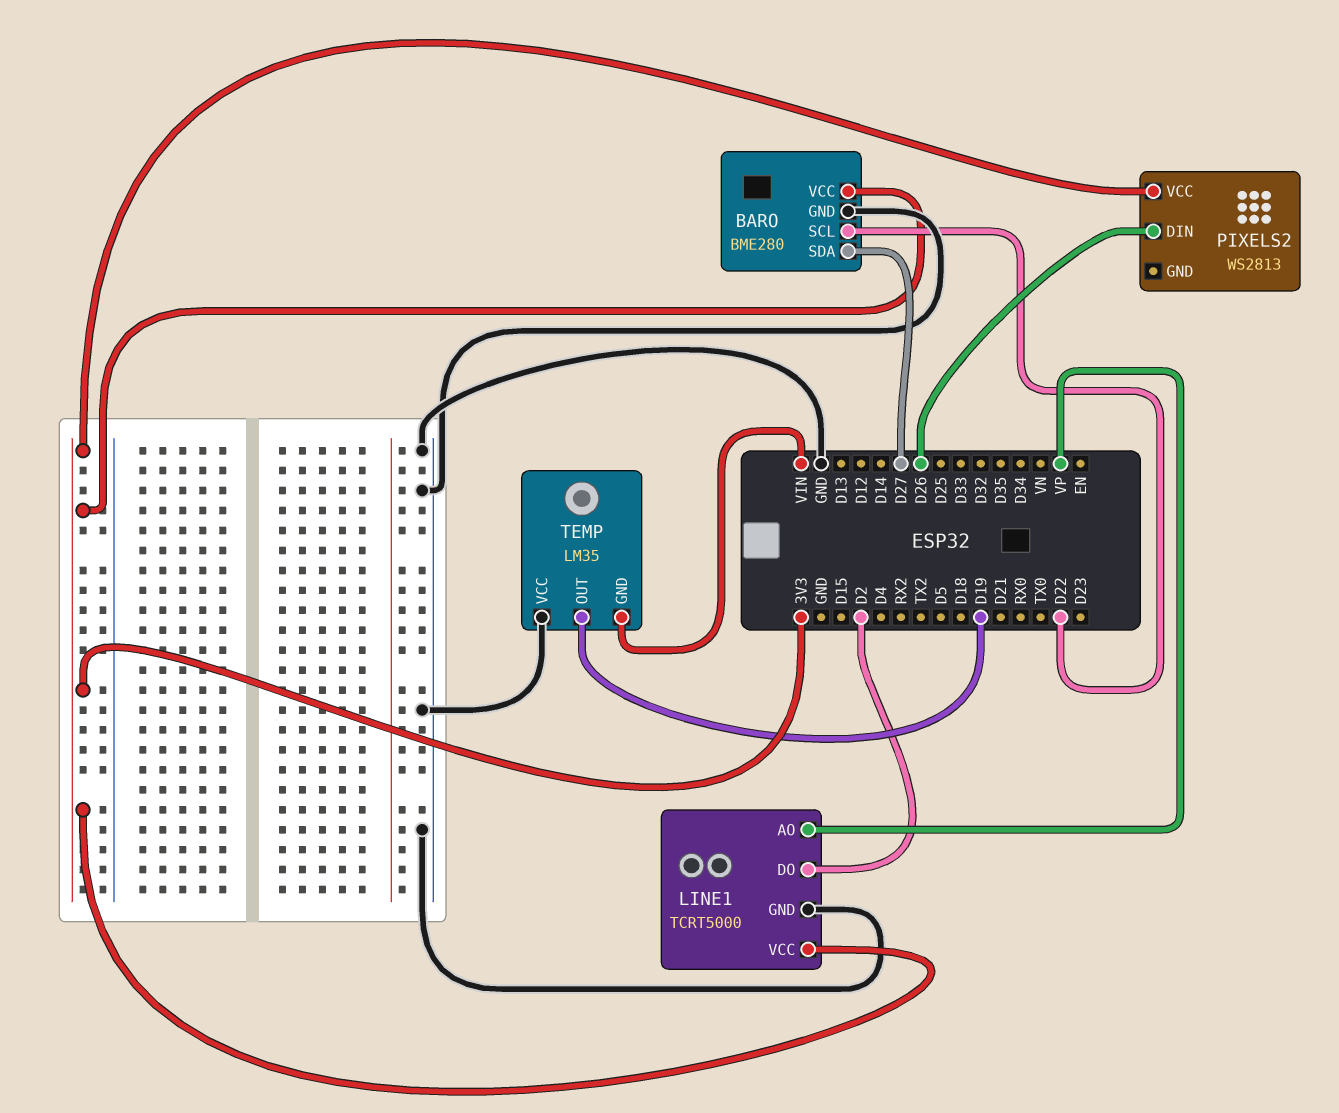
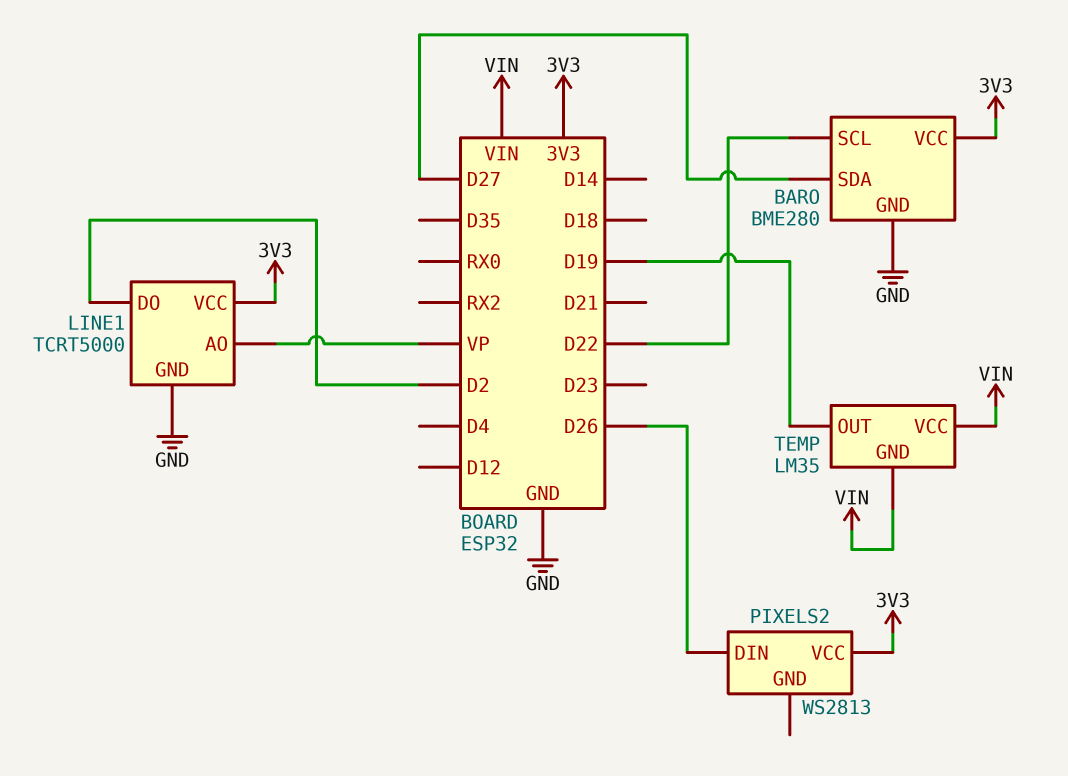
TEMP pin VCC: GND -> VIN

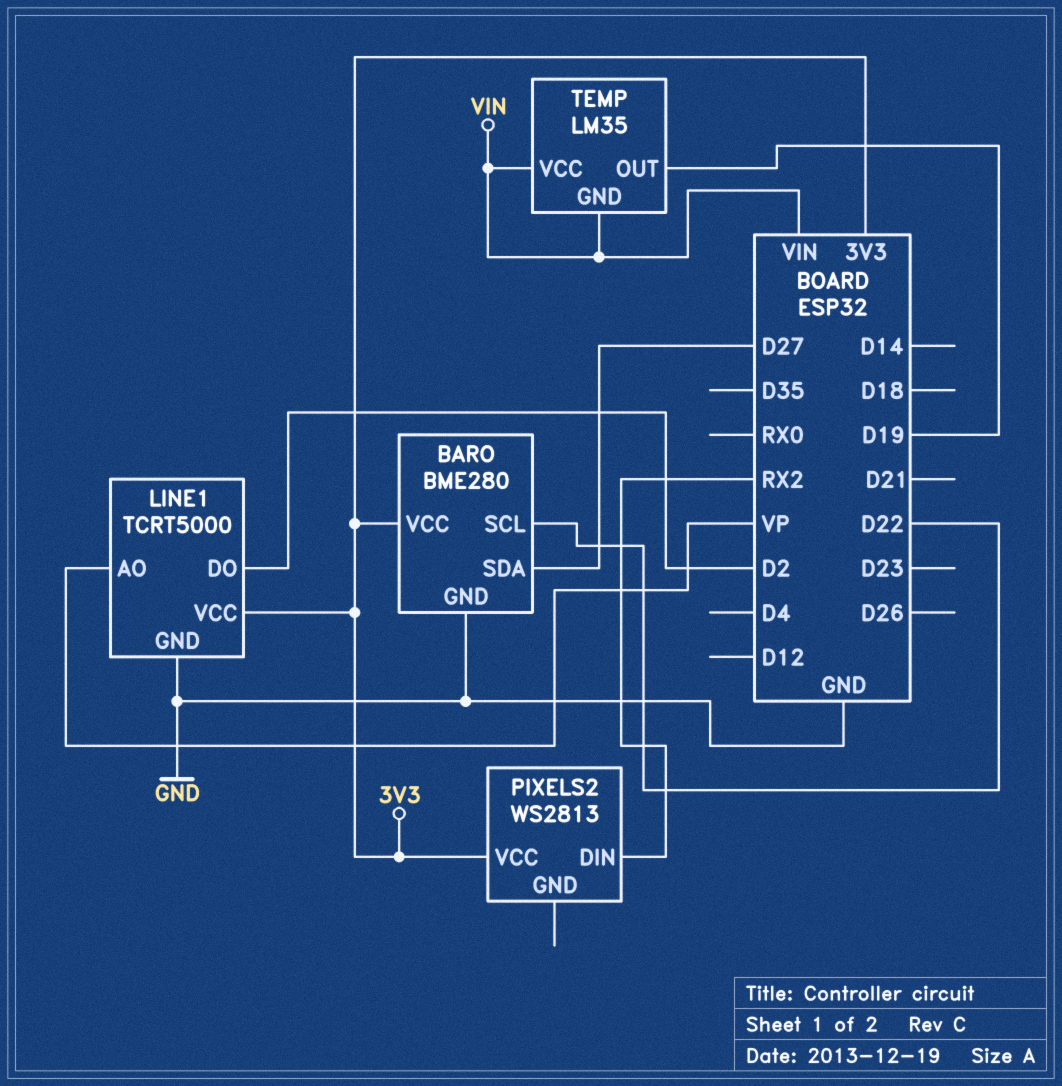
PIXELS2 pin DIN: D26 -> RX2

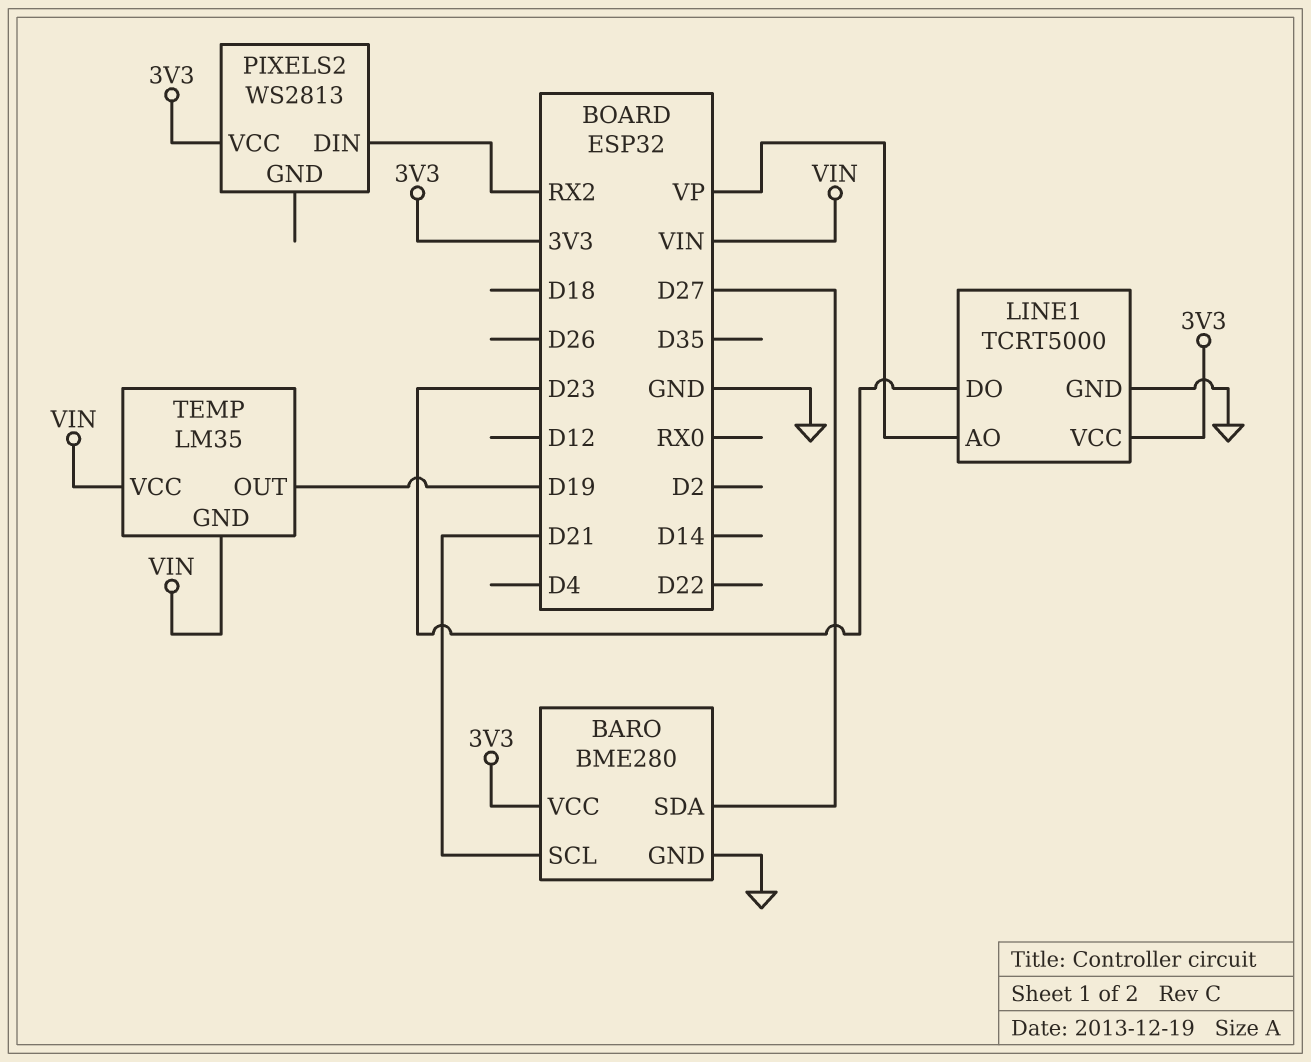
BARO pin SCL: D22 -> D21
LINE1 pin DO: D2 -> D23

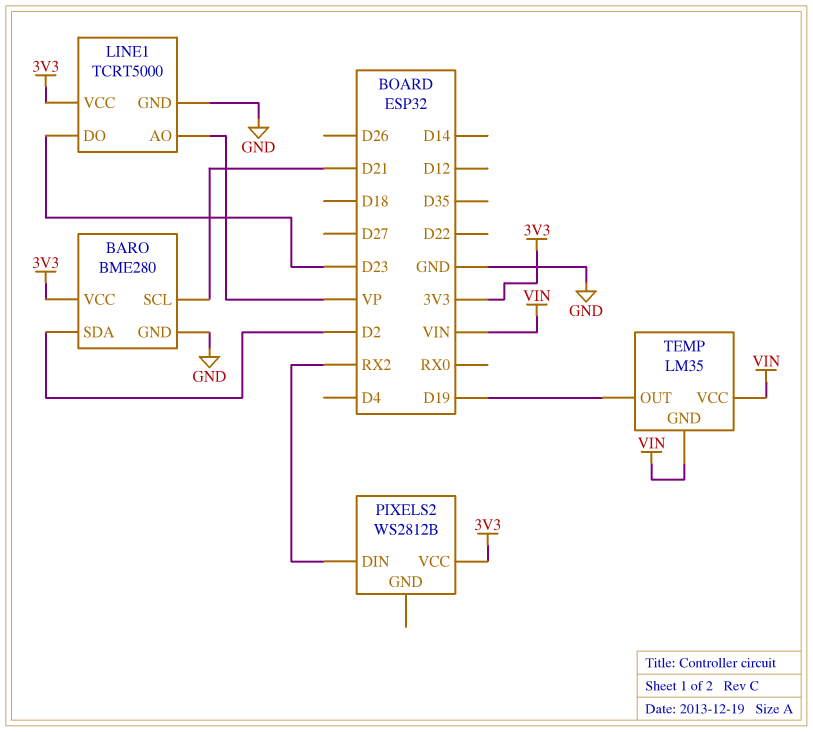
BARO pin SDA: D27 -> D2
PIXELS2: WS2813 -> WS2812B

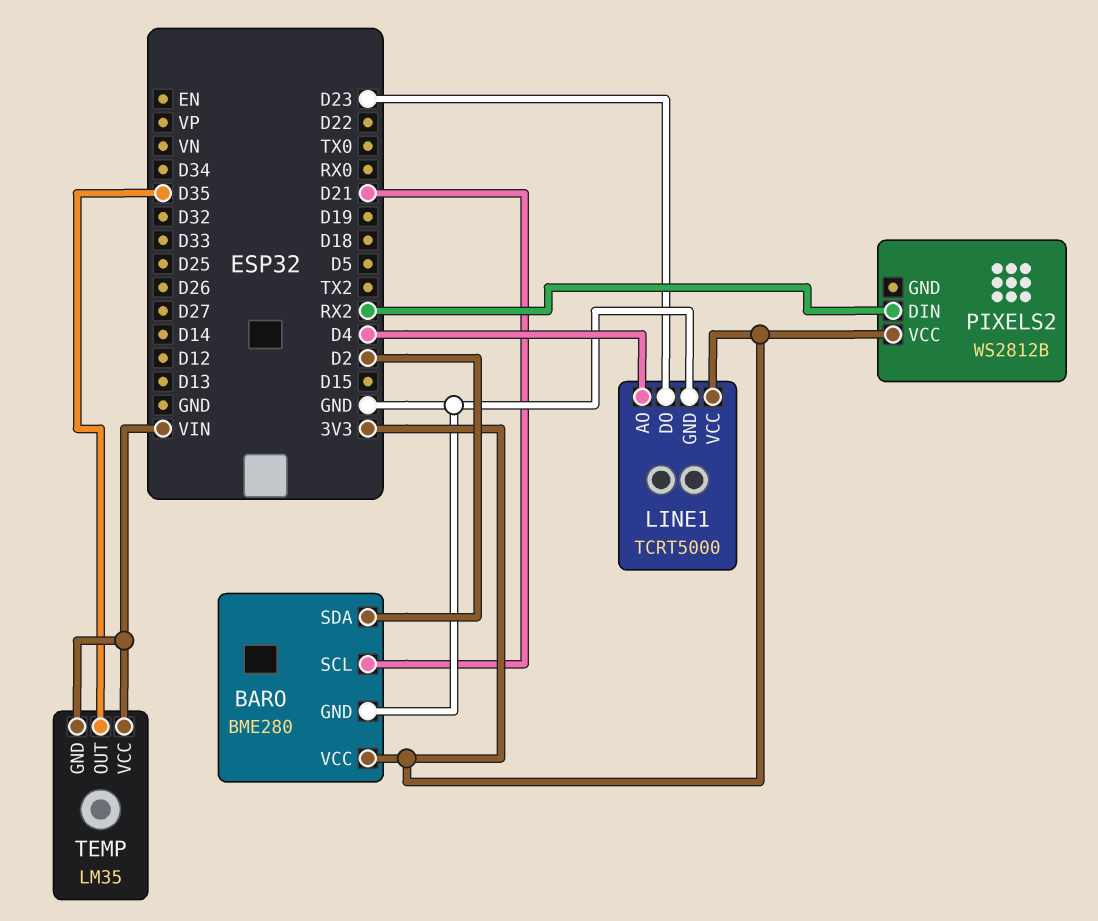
LINE1 pin AO: VP -> D4
TEMP pin OUT: D19 -> D35

